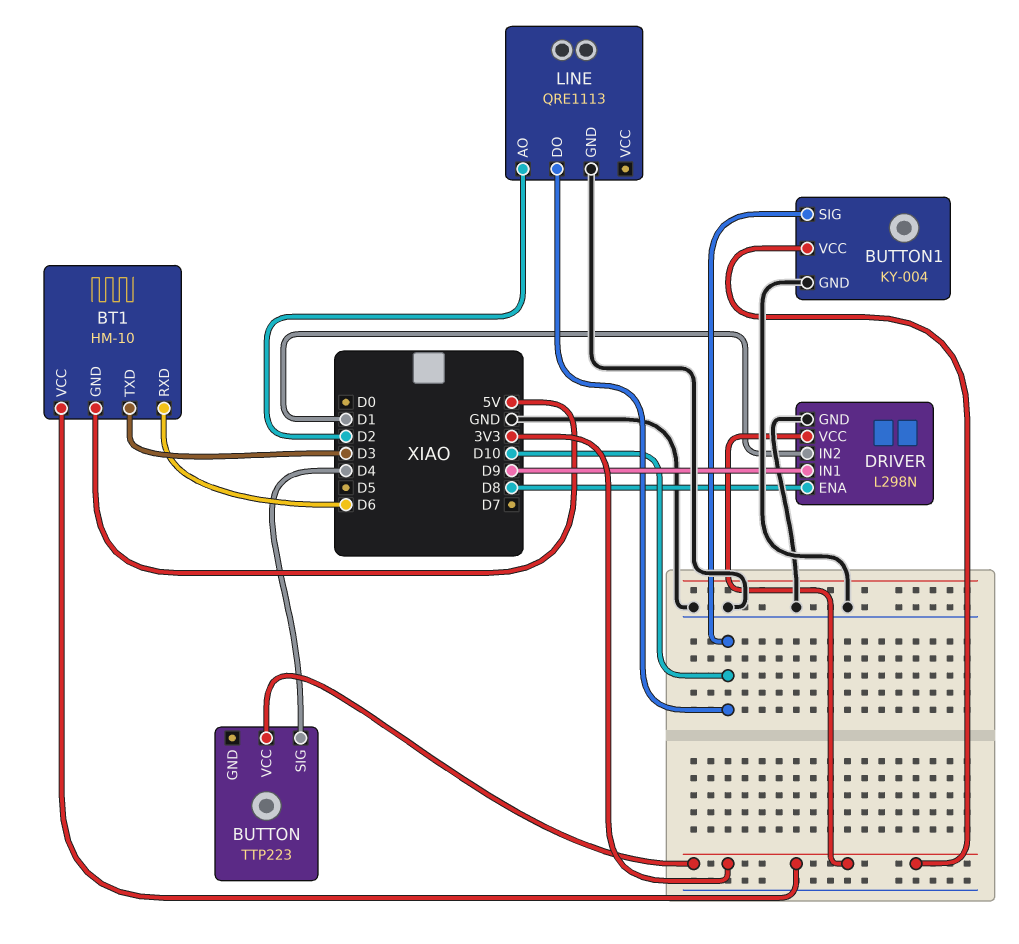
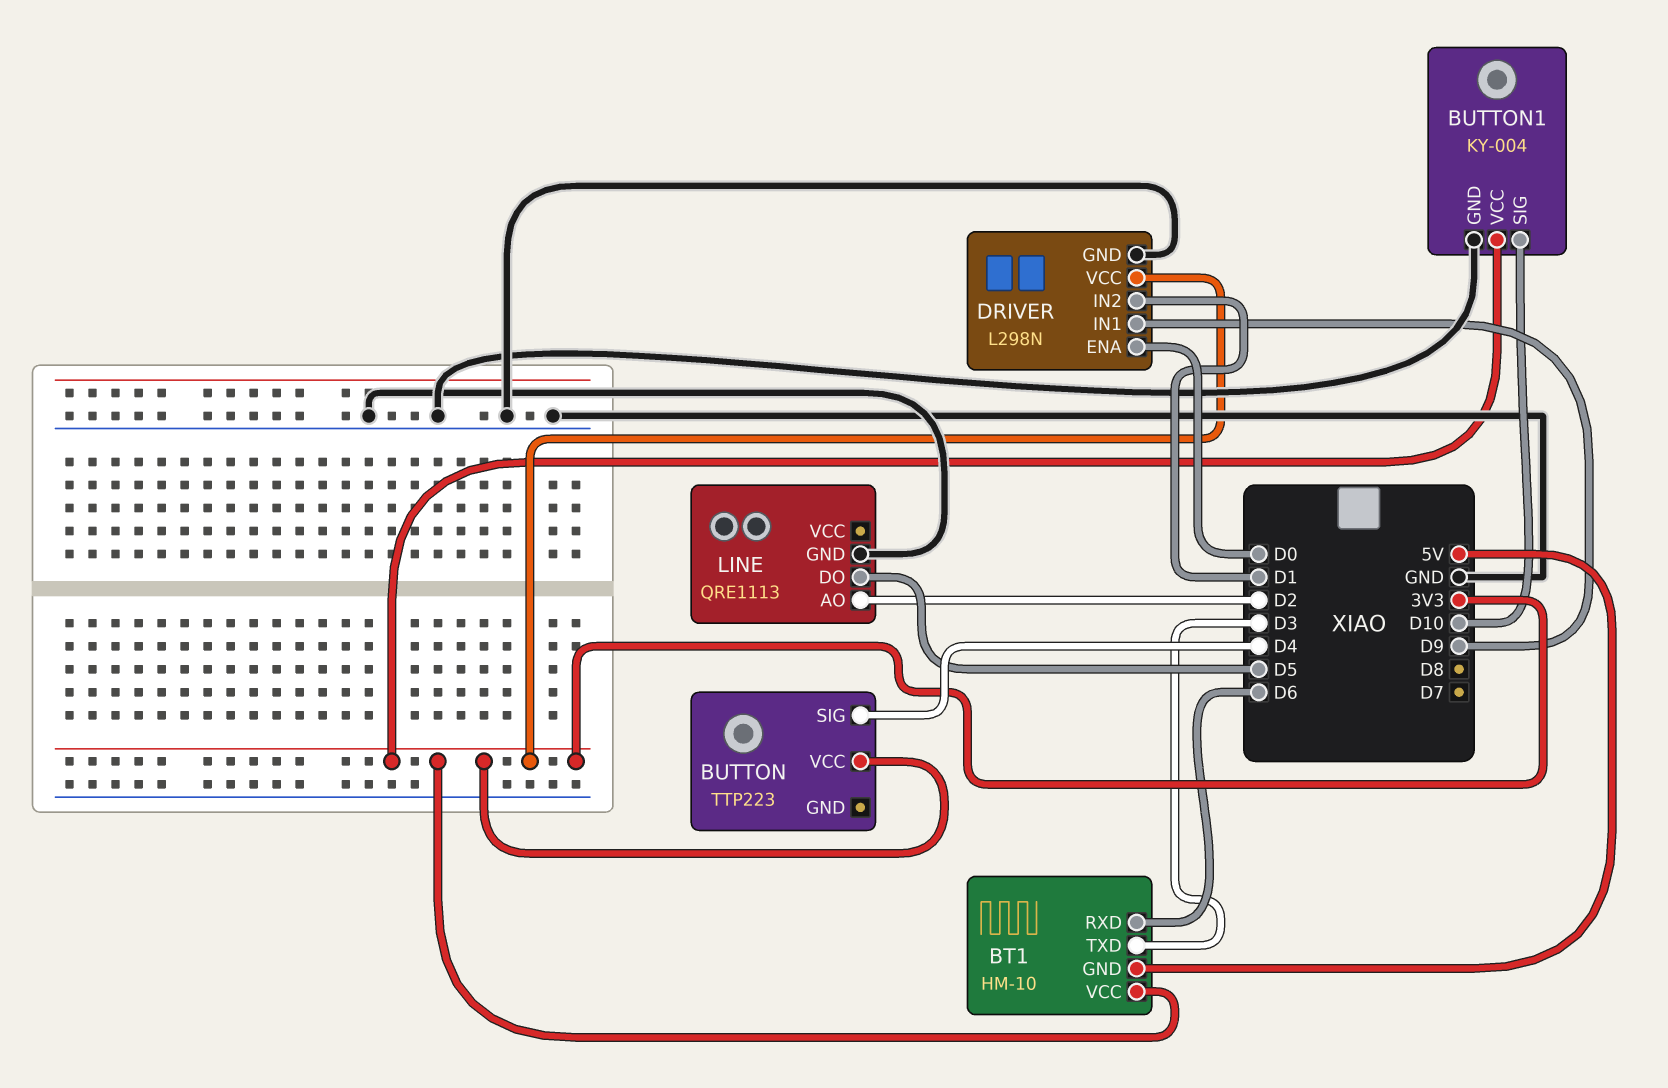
DRIVER pin ENA: D8 -> D0
LINE pin DO: D10 -> D5

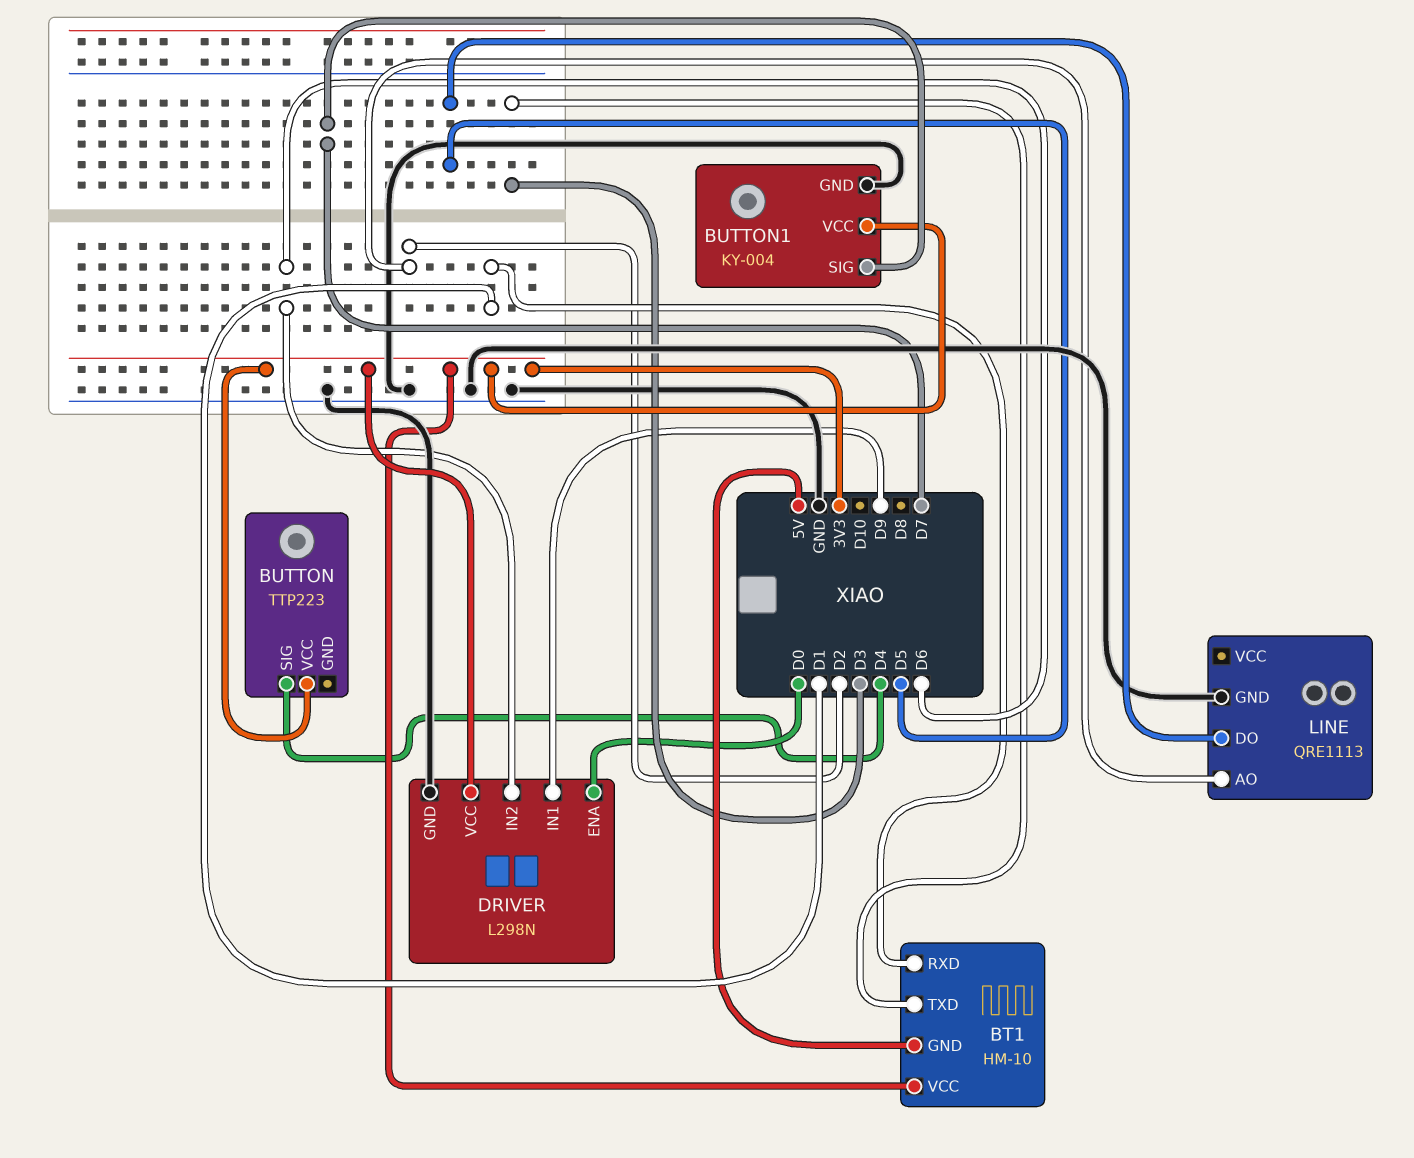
BT1 pin RXD: D6 -> D1
BUTTON1 pin SIG: D10 -> D7
DRIVER pin IN2: D1 -> D6

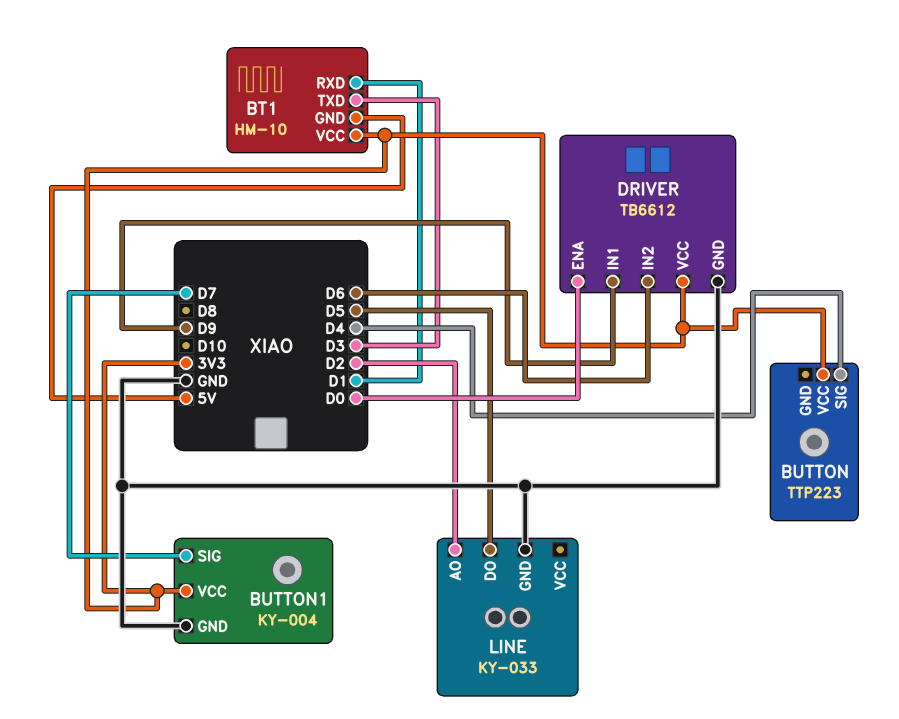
DRIVER: L298N -> TB6612
LINE: QRE1113 -> KY-033

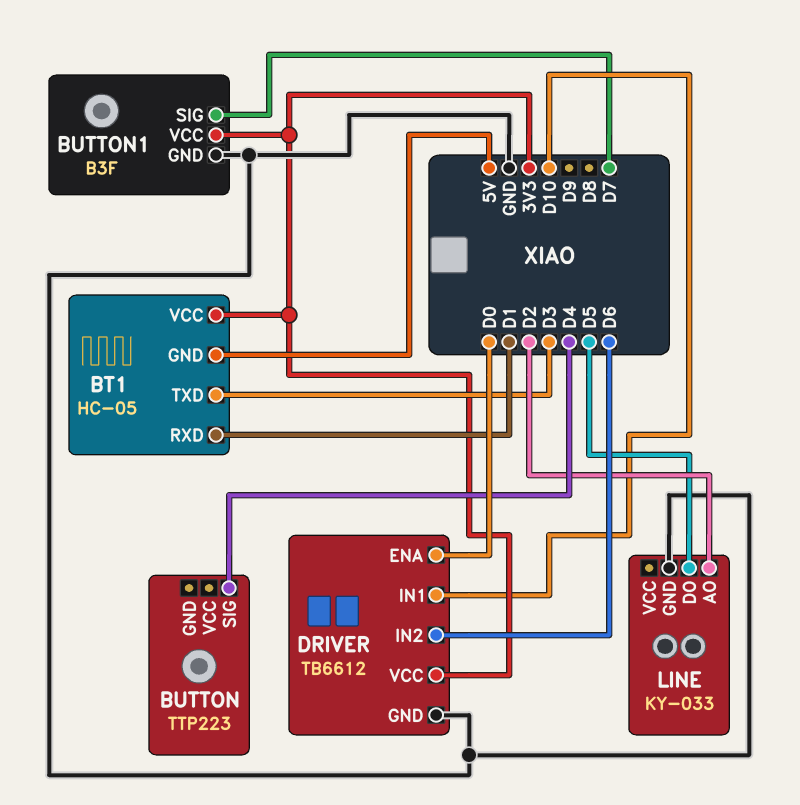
BT1: HM-10 -> HC-05
BUTTON pin VCC: 3V3 -> none
BUTTON1: KY-004 -> B3F
DRIVER pin IN1: D9 -> D10

